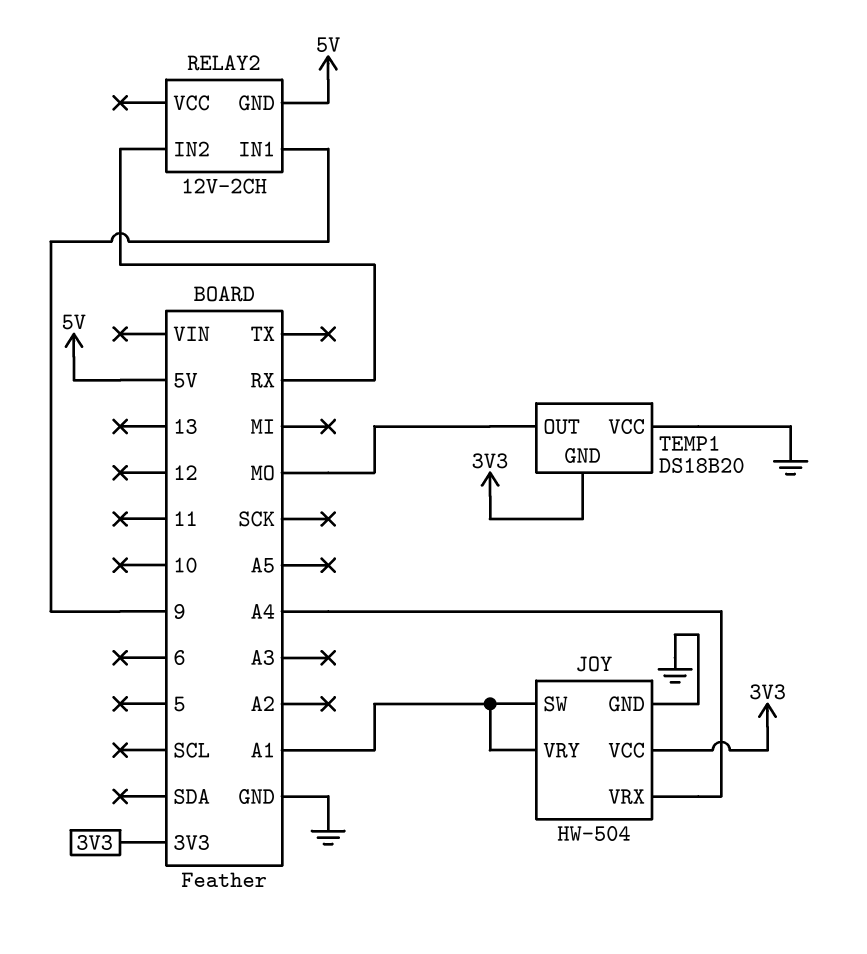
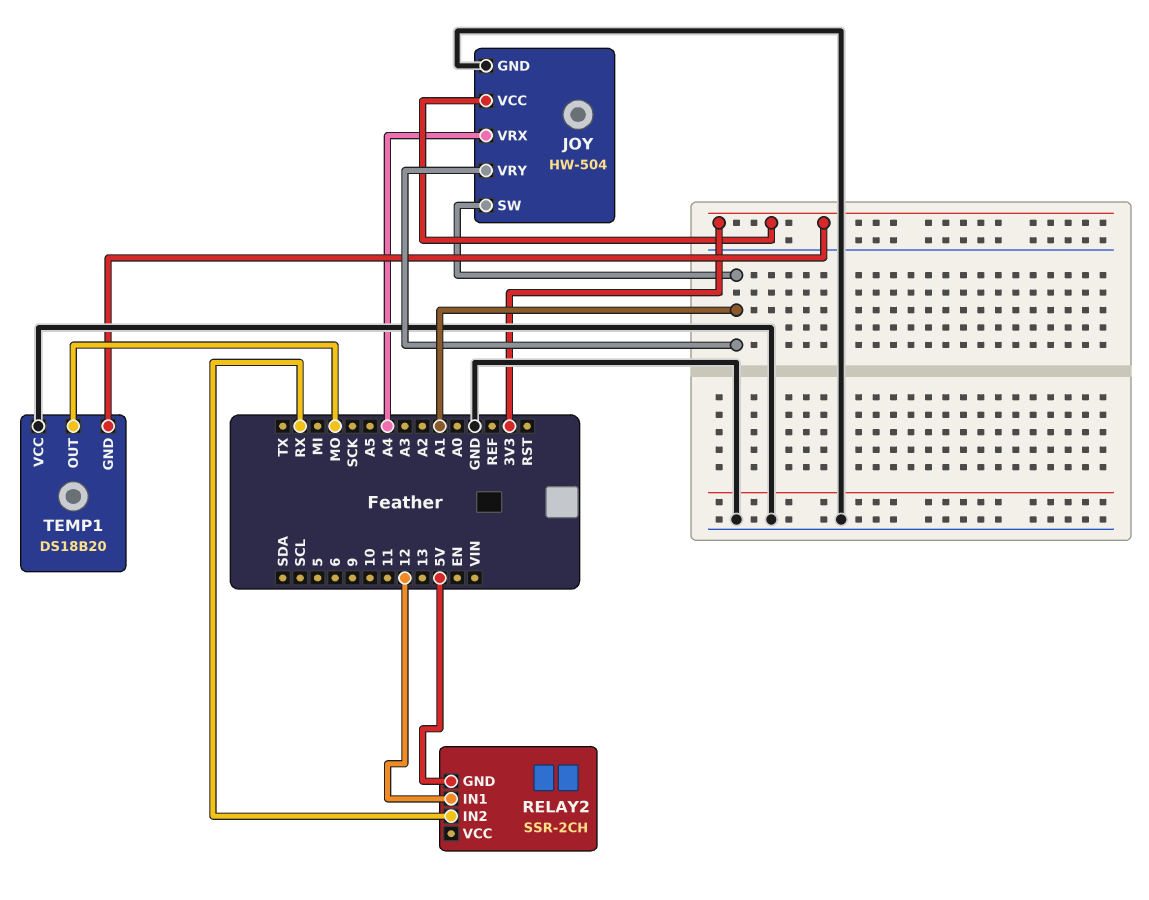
RELAY2: 12V-2CH -> SSR-2CH
RELAY2 pin IN1: 9 -> 12

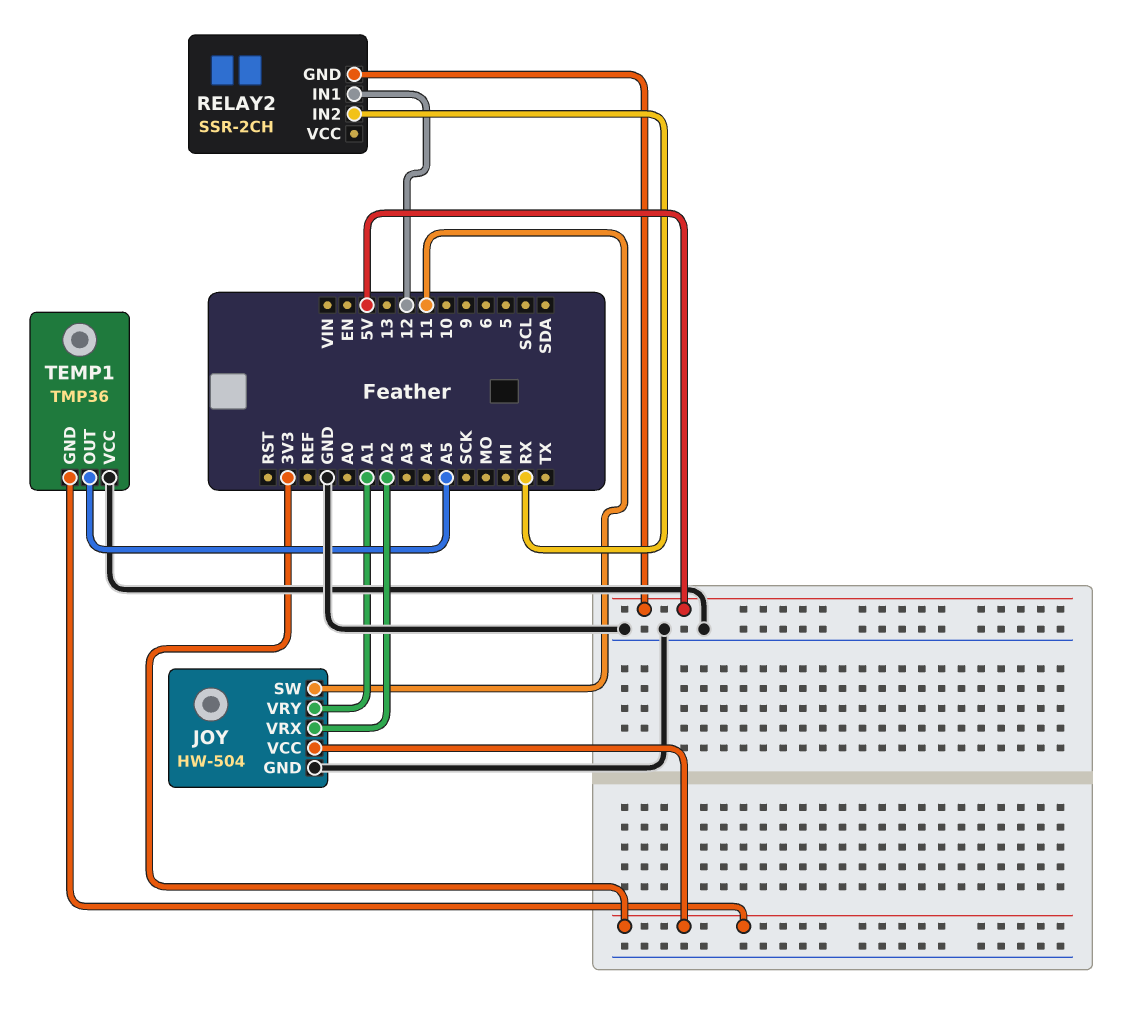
JOY pin SW: A1 -> 11
JOY pin VRX: A4 -> A2
TEMP1: DS18B20 -> TMP36
TEMP1 pin OUT: MO -> A5

